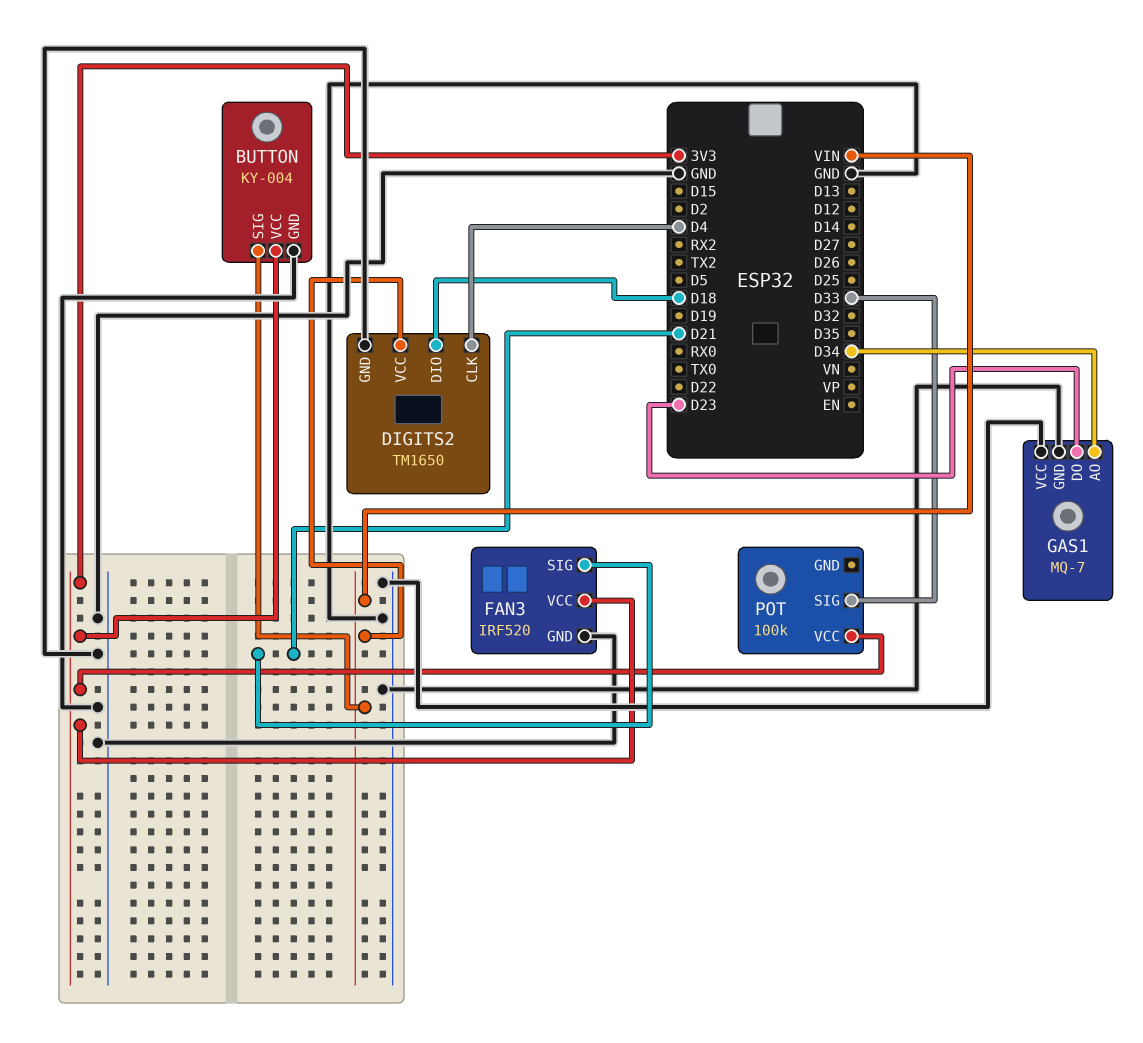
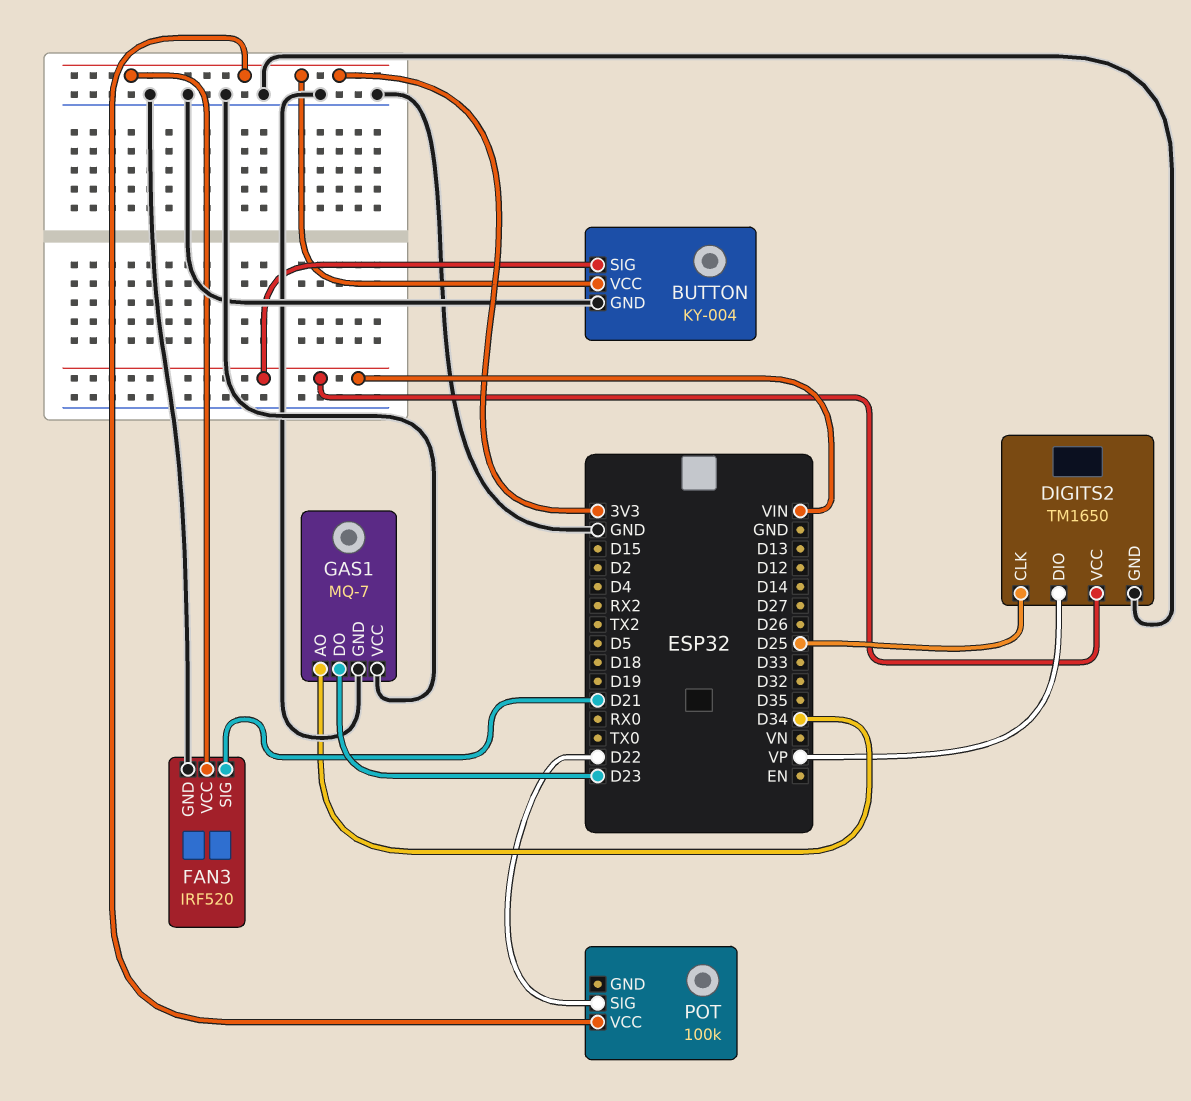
DIGITS2 pin CLK: D4 -> D25
DIGITS2 pin DIO: D18 -> VP
POT pin SIG: D33 -> D22

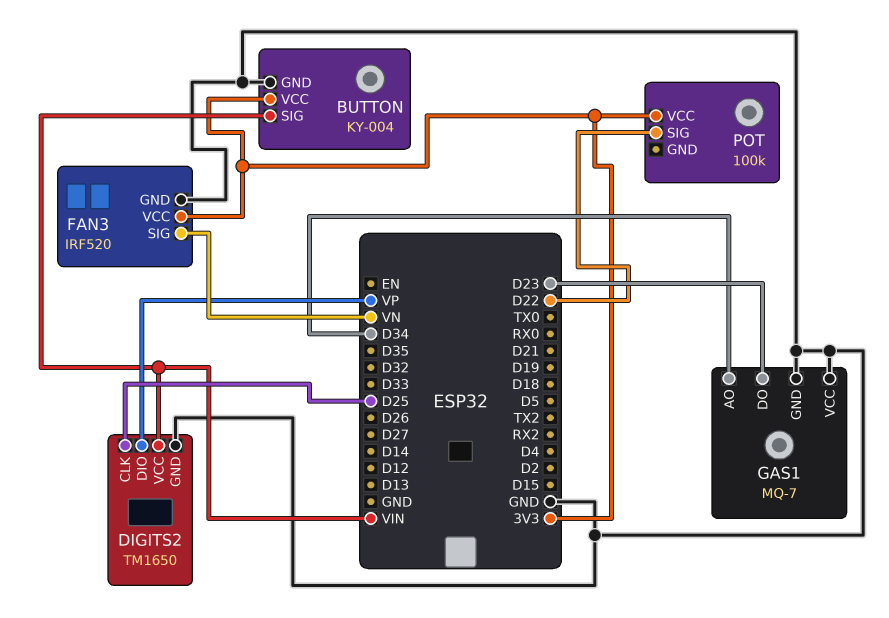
FAN3 pin SIG: D21 -> VN

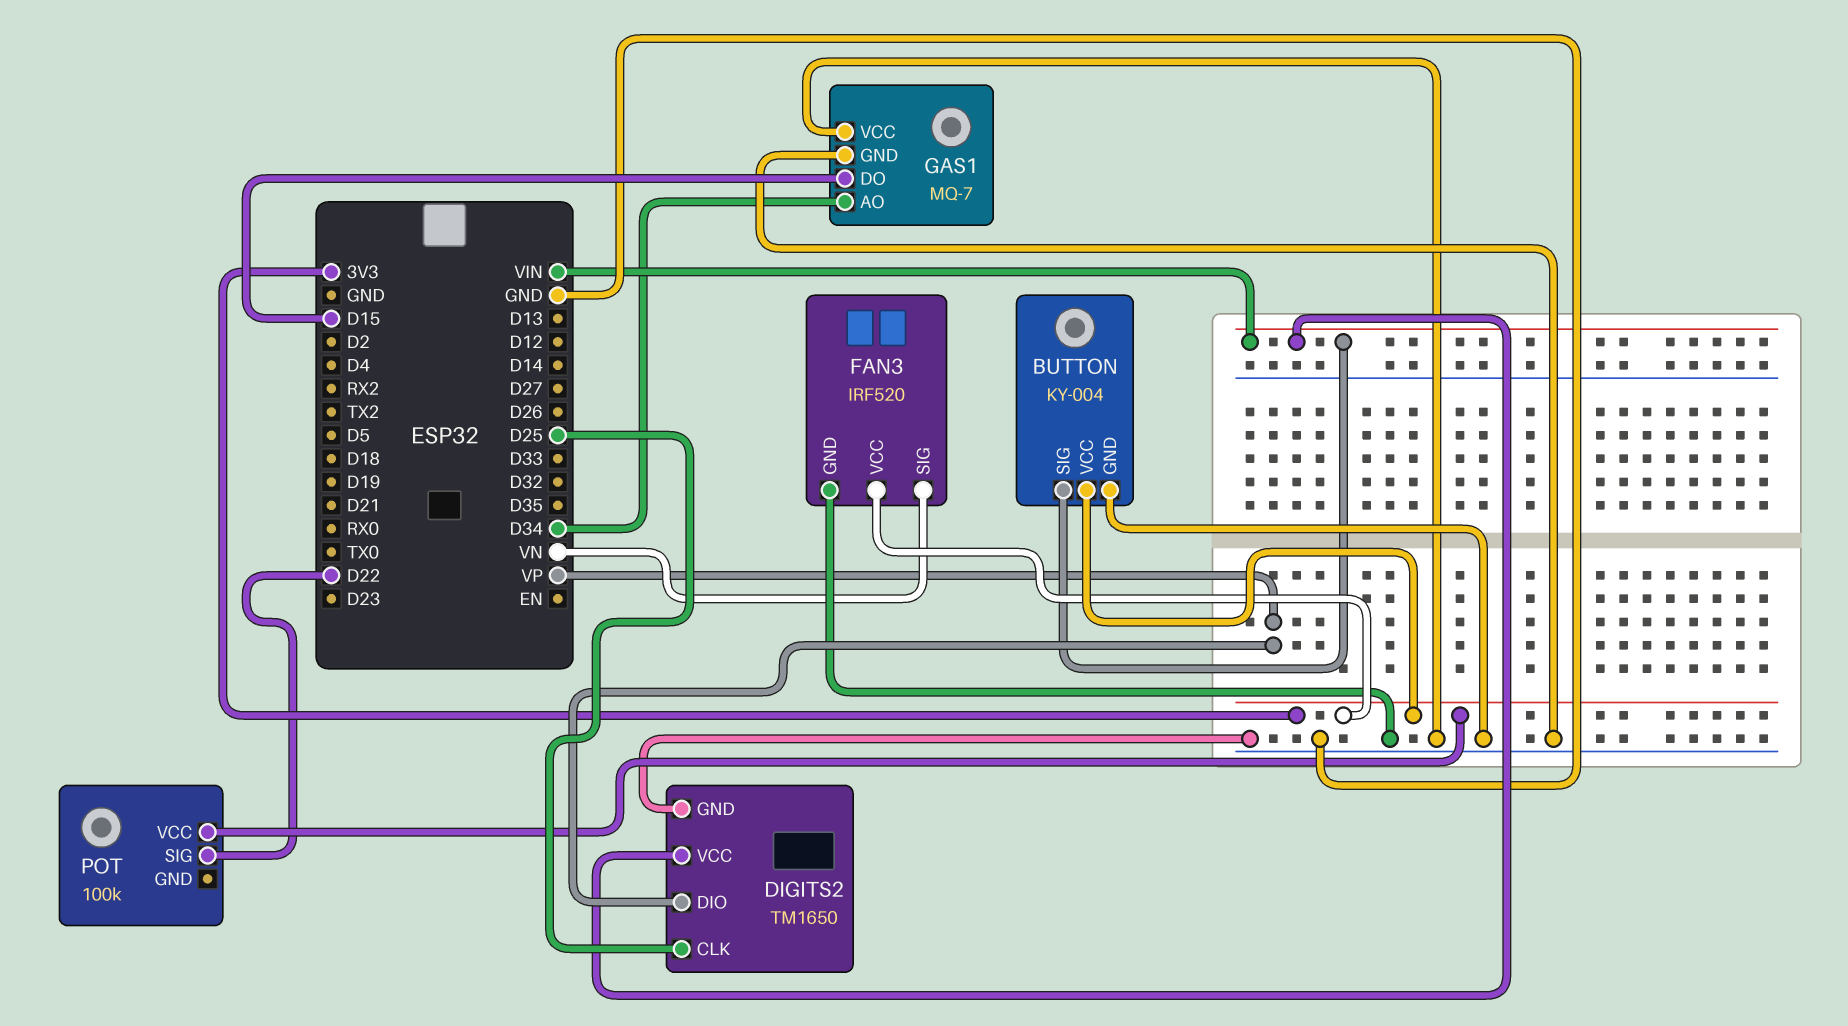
GAS1 pin DO: D23 -> D15

